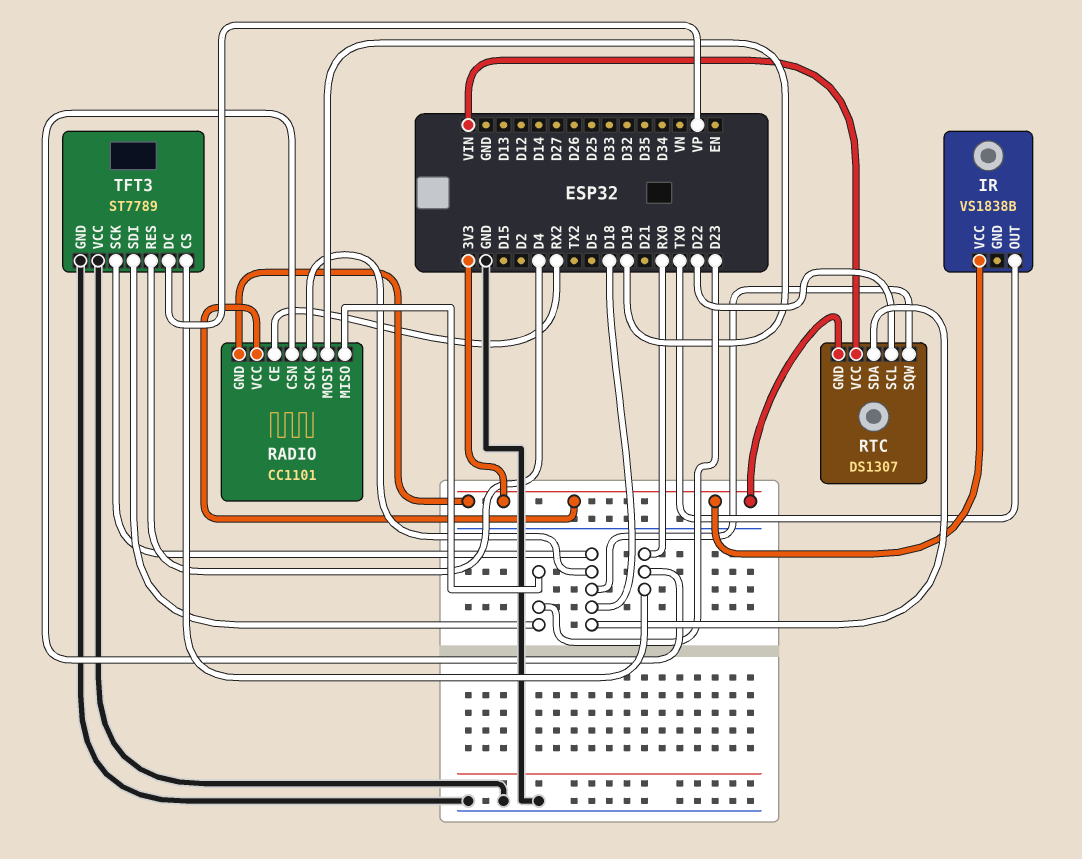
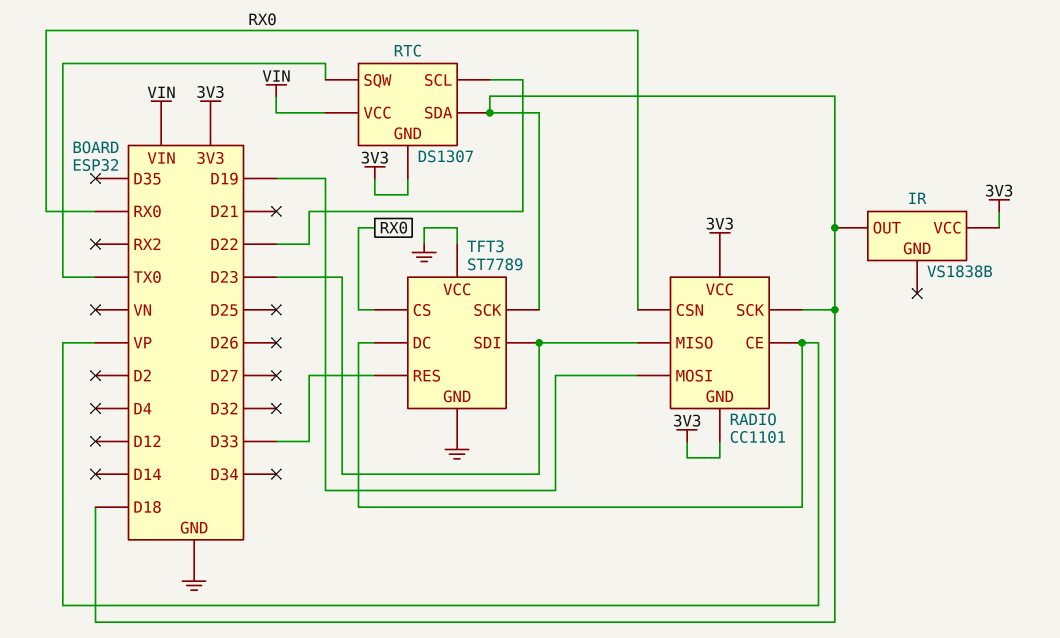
IR pin OUT: TX0 -> D18
RADIO pin CE: RX2 -> VP
RTC pin SQW: D18 -> TX0
TFT3 pin RES: D4 -> D33

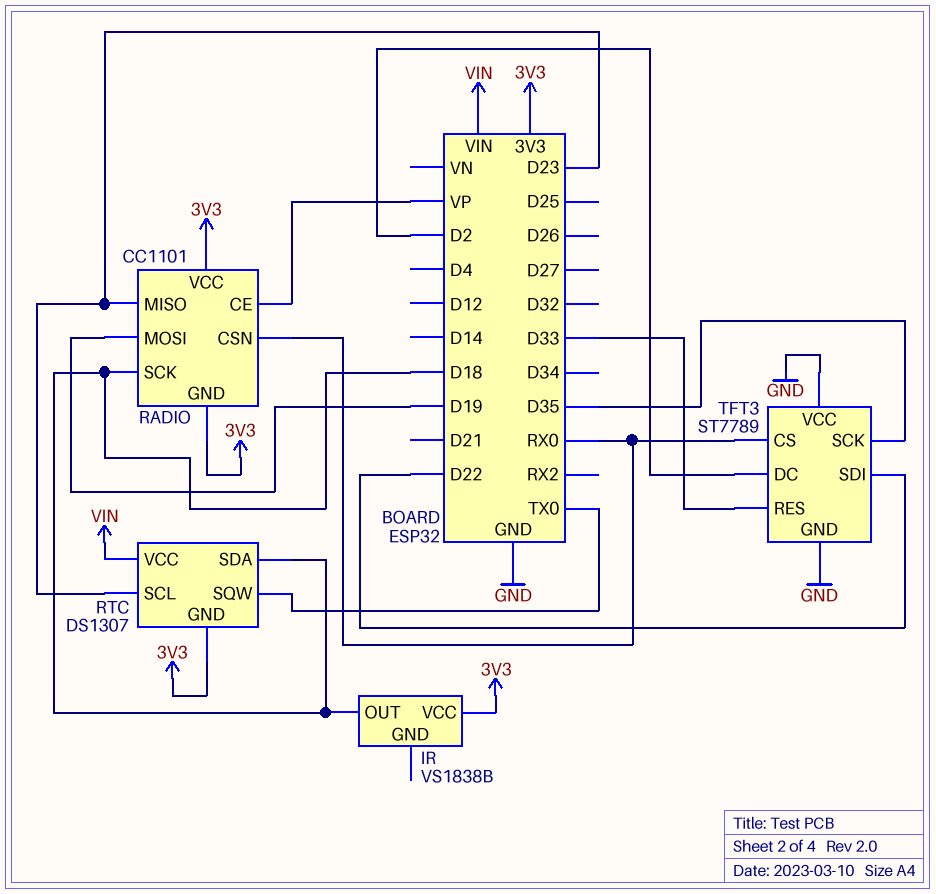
RTC pin SCL: D22 -> D23
TFT3 pin DC: VP -> D2
TFT3 pin SCK: D18 -> D35
TFT3 pin SDI: D23 -> D22

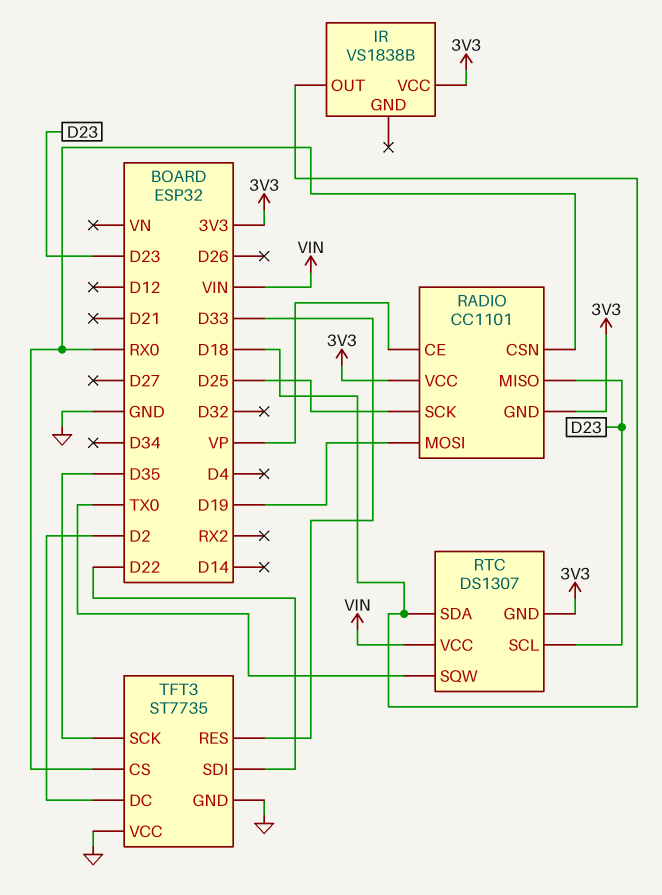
RADIO pin SCK: D18 -> D25
TFT3: ST7789 -> ST7735

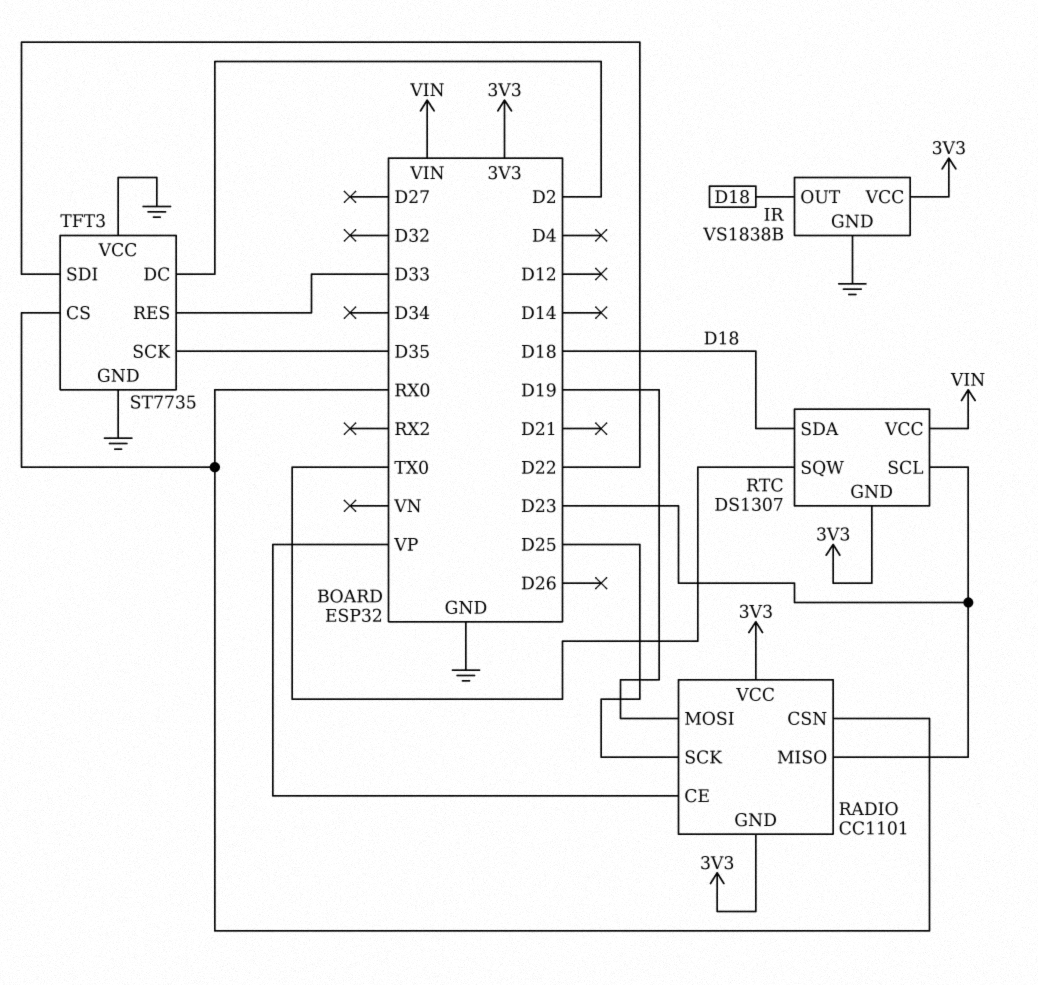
IR pin GND: none -> GND

